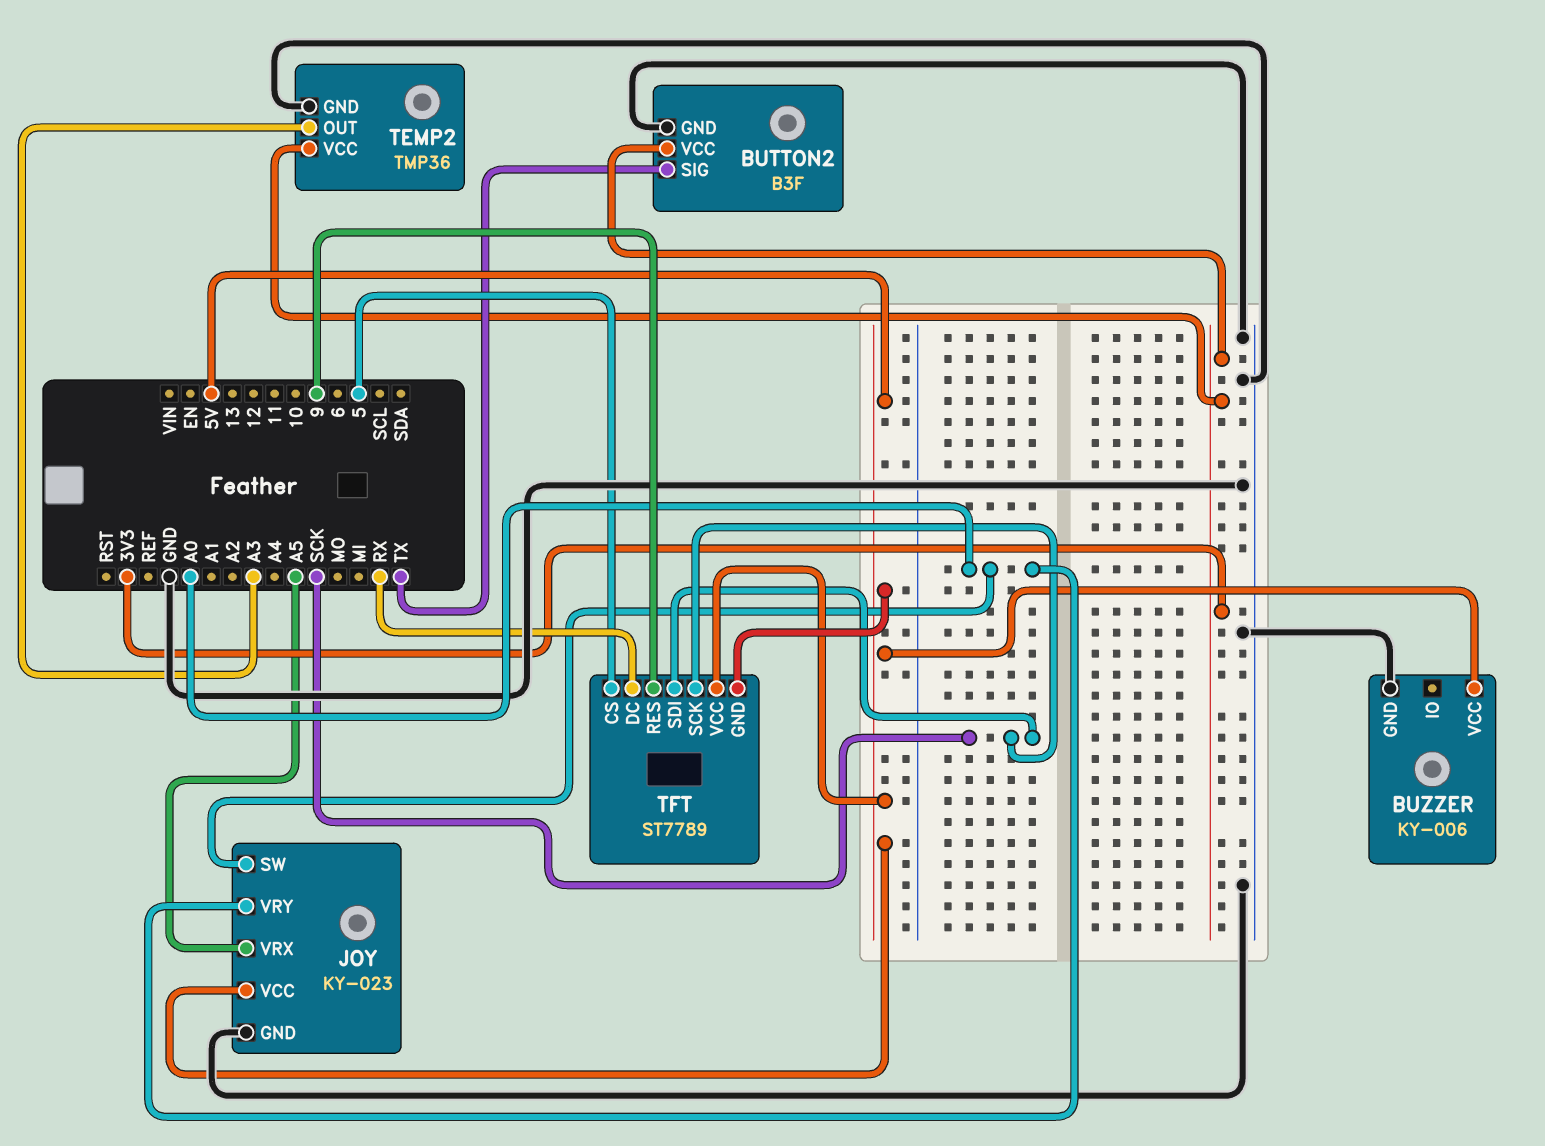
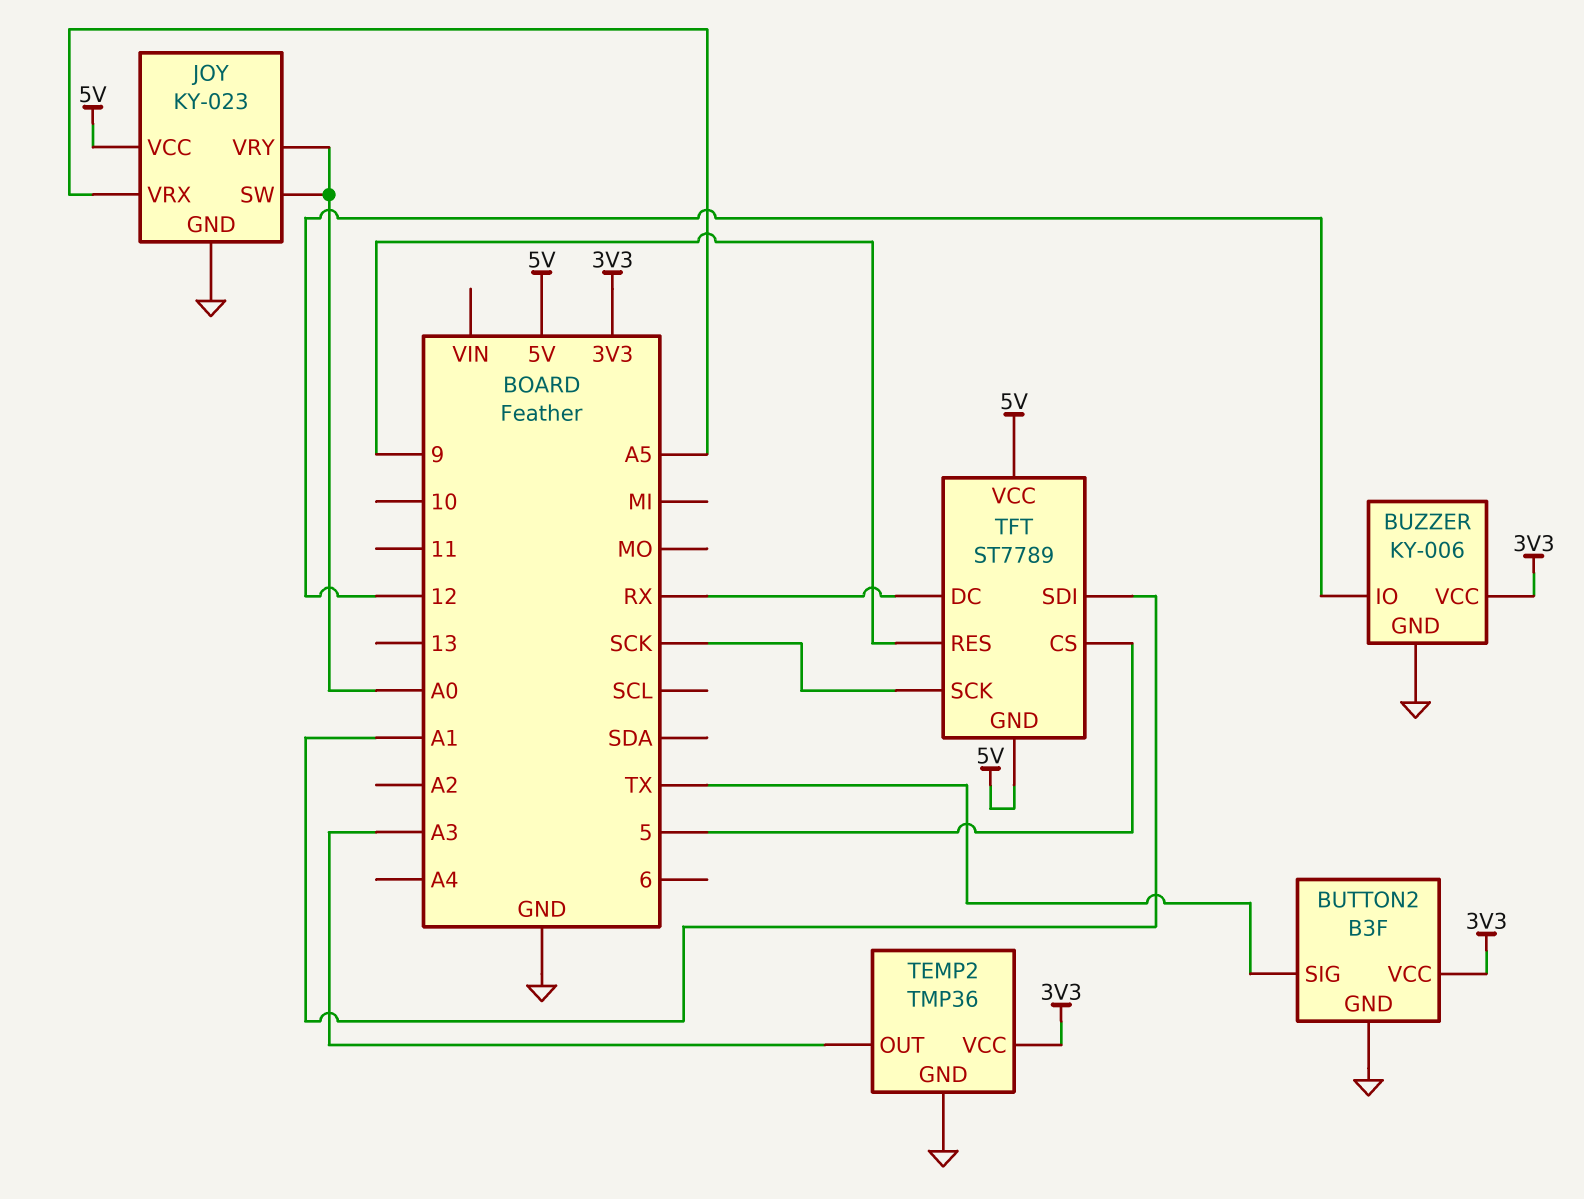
BUZZER pin IO: none -> 12
BUZZER pin VCC: 5V -> 3V3
TFT pin SDI: SCK -> A1

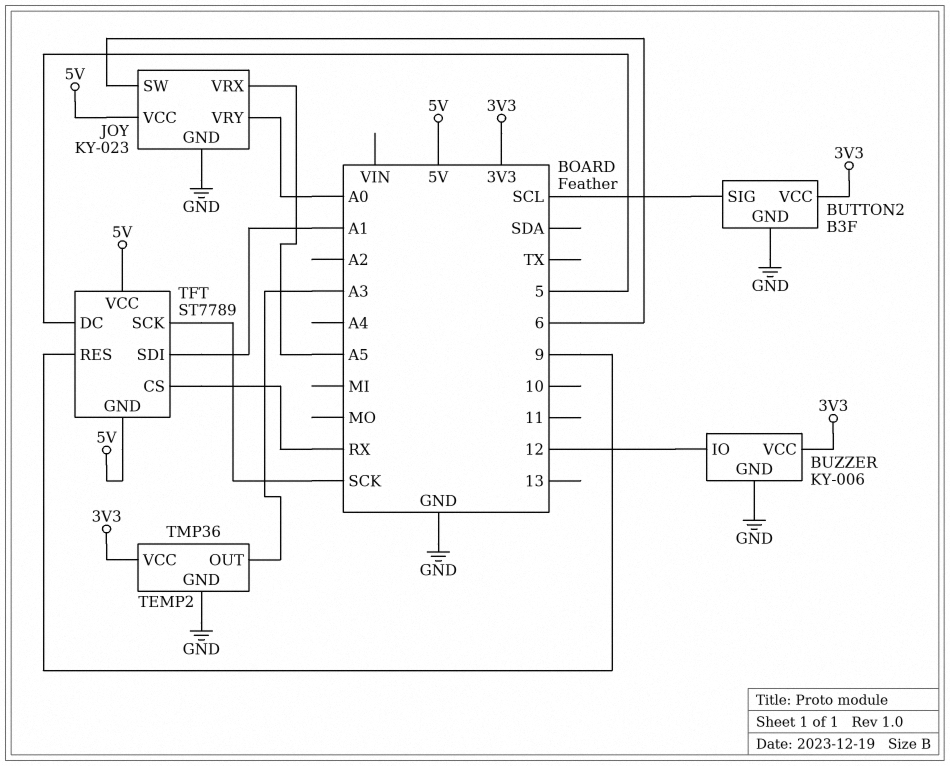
BUTTON2 pin SIG: TX -> SCL
JOY pin SW: A0 -> 6
TFT pin CS: 5 -> RX
TFT pin DC: RX -> 5

